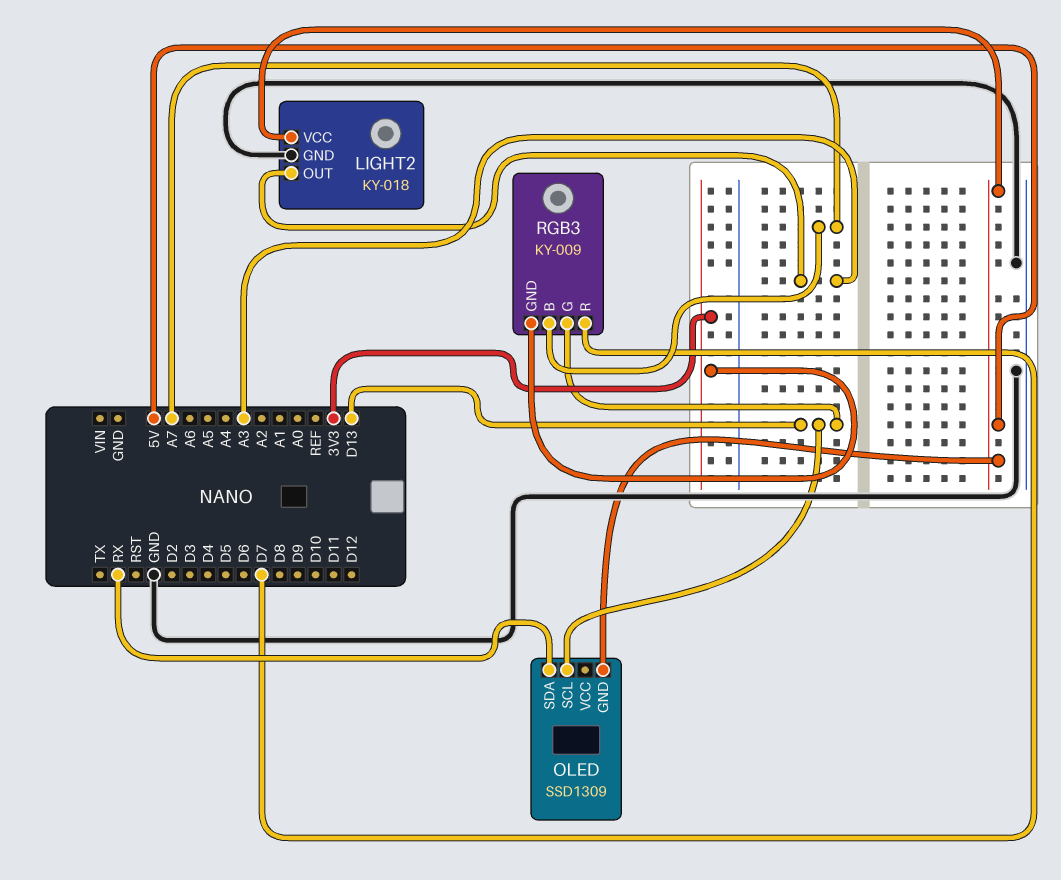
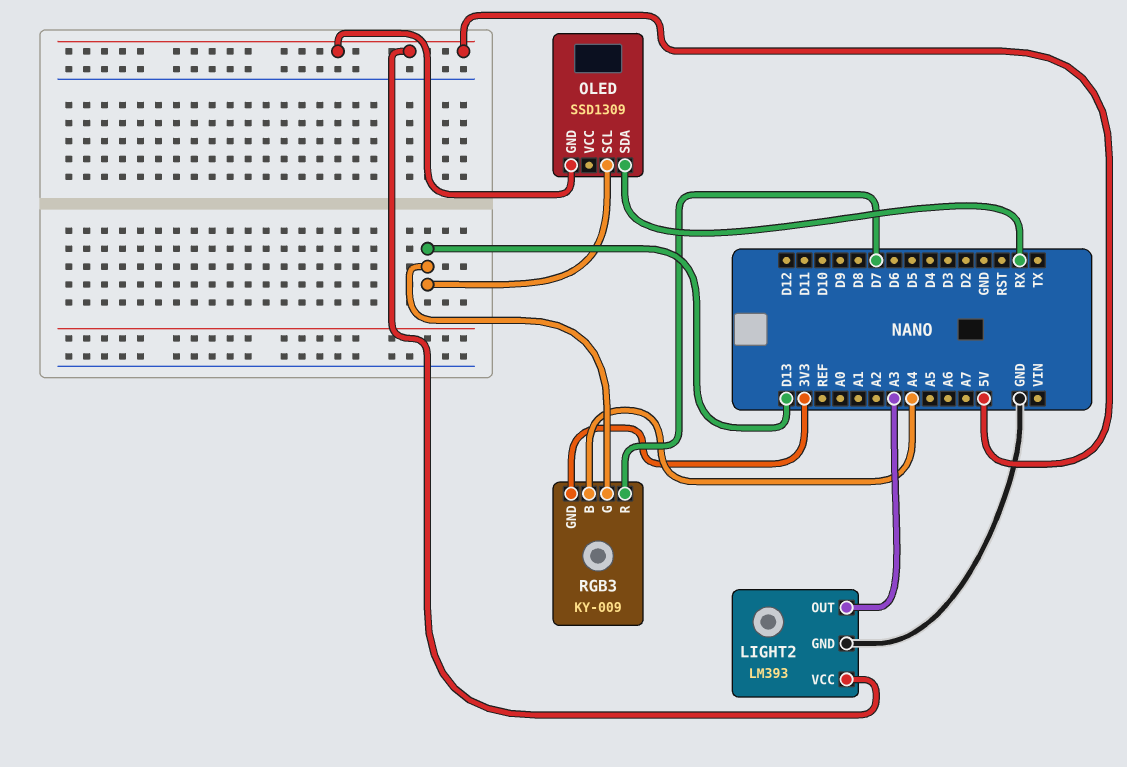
LIGHT2: KY-018 -> LM393
RGB3 pin B: A7 -> A4

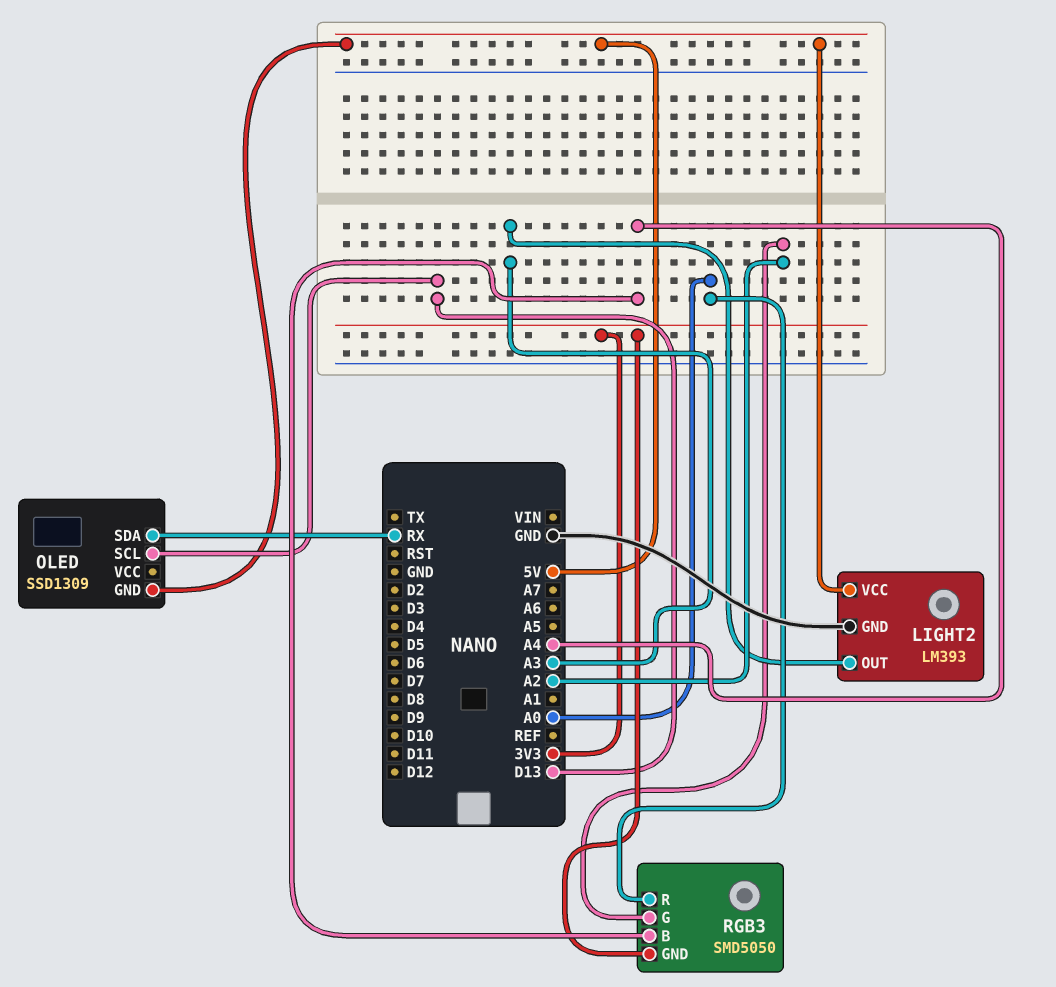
RGB3: KY-009 -> SMD5050
RGB3 pin G: D13 -> A2
RGB3 pin R: D7 -> A0

